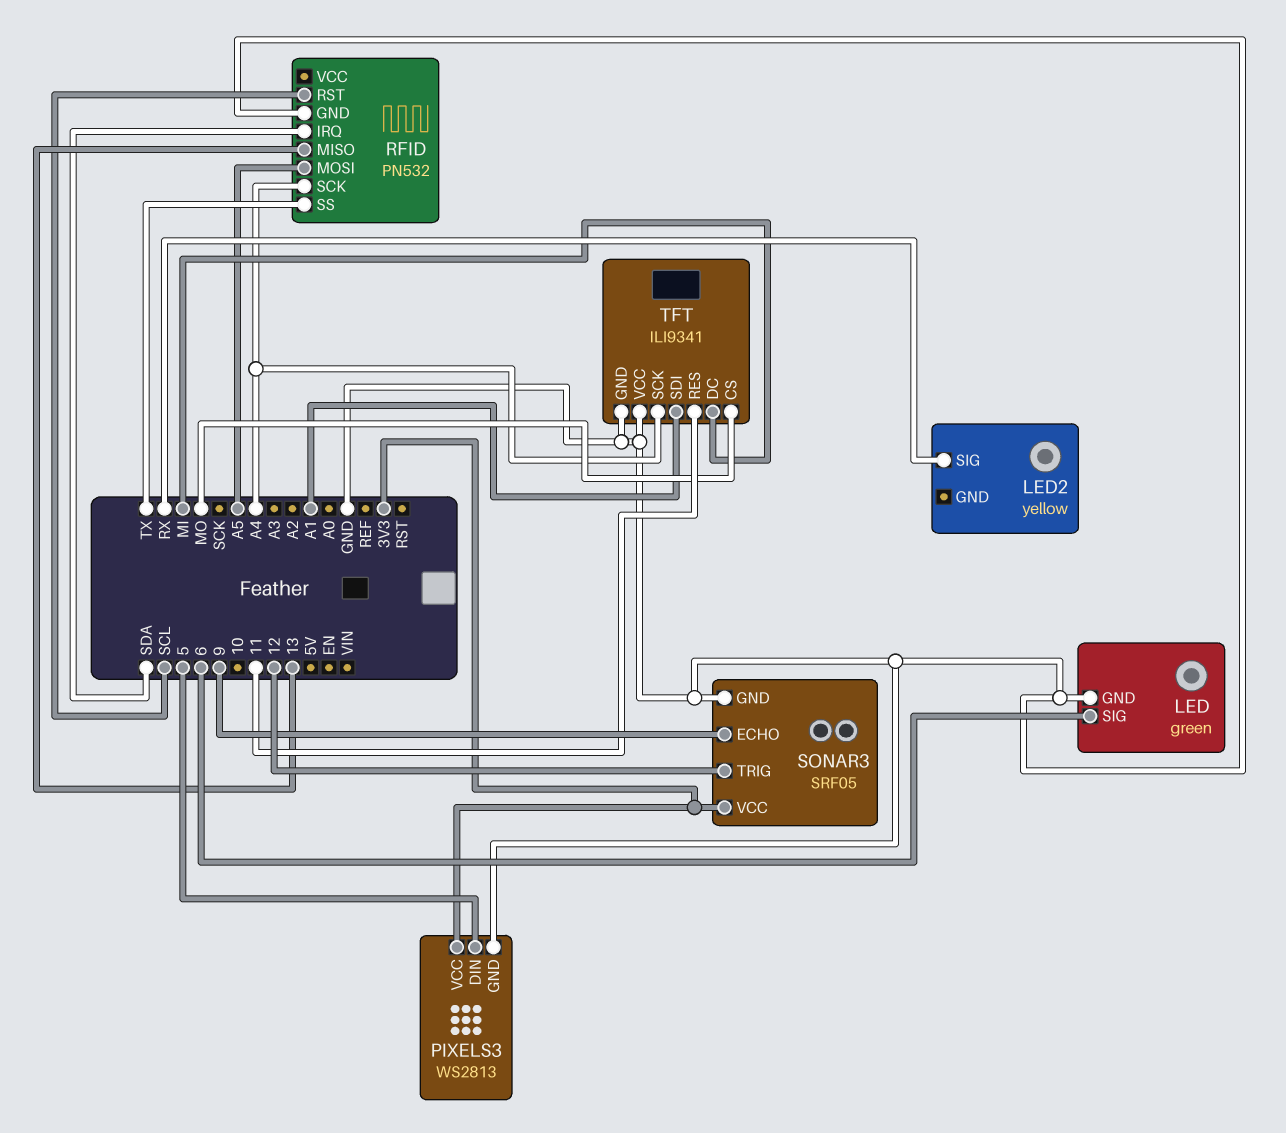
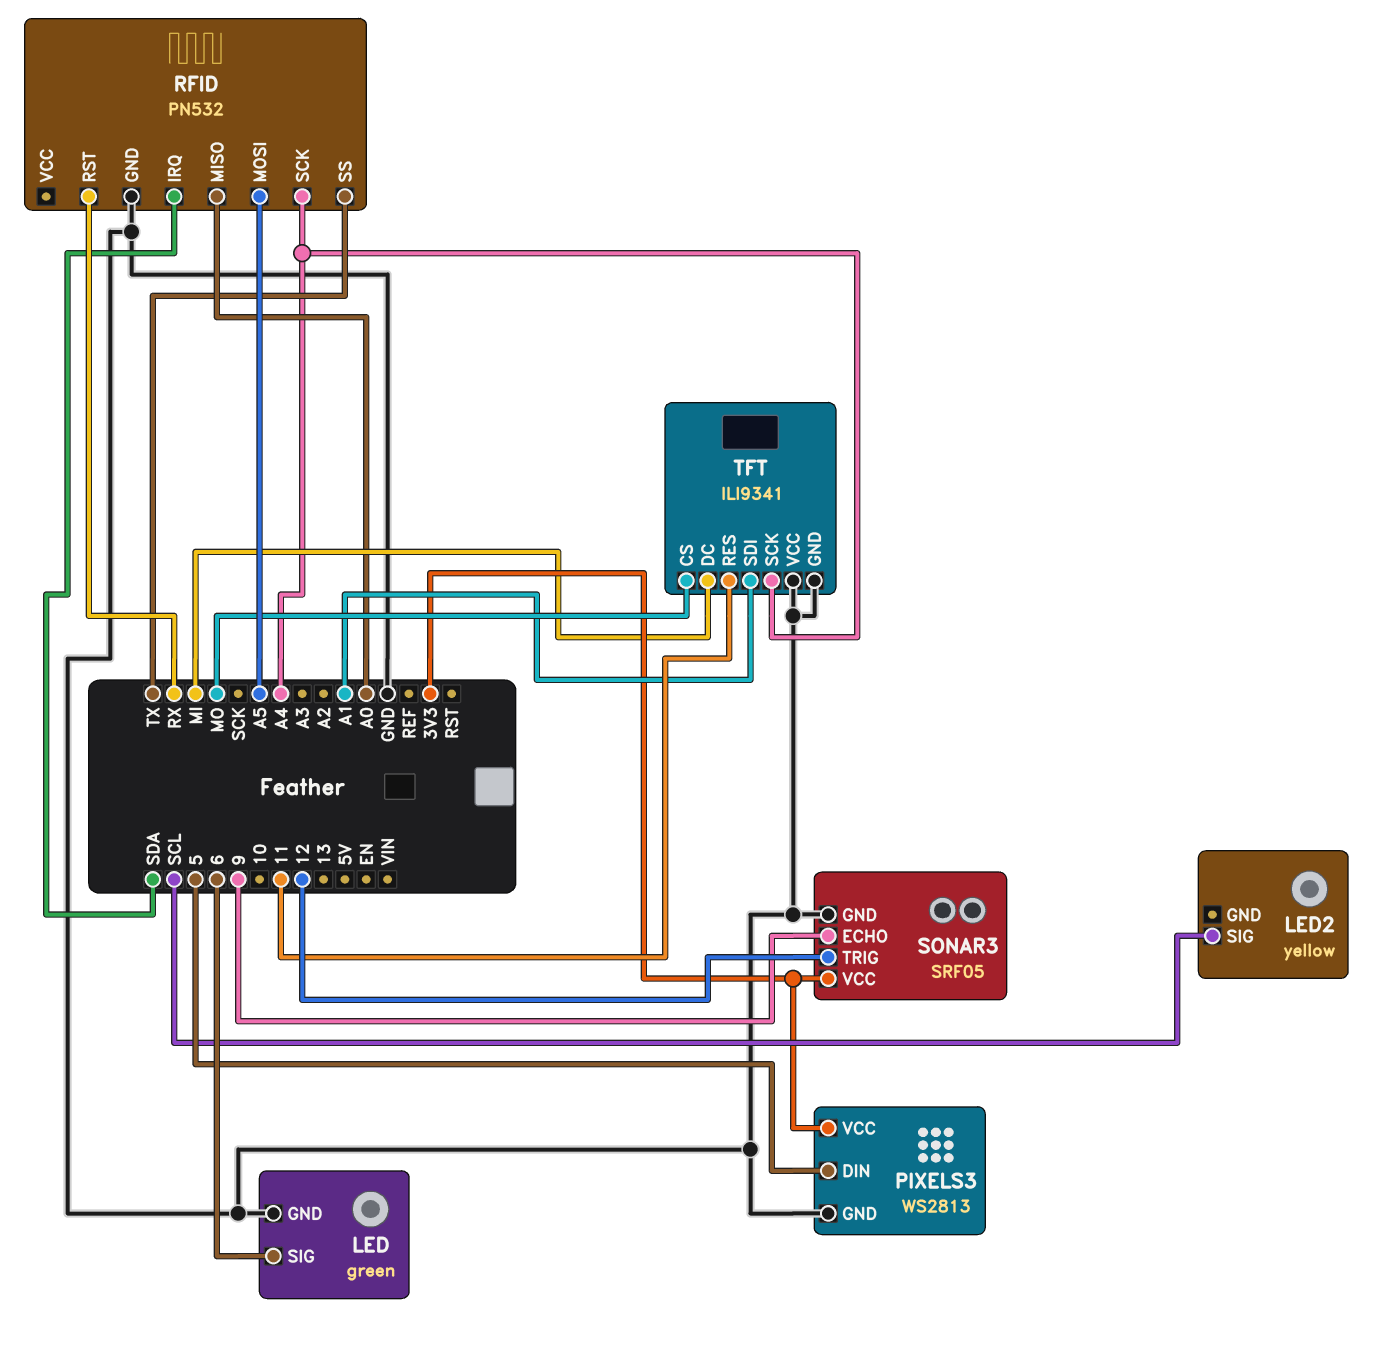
LED2 pin SIG: RX -> SCL
RFID pin MISO: 13 -> A0
RFID pin RST: SCL -> RX

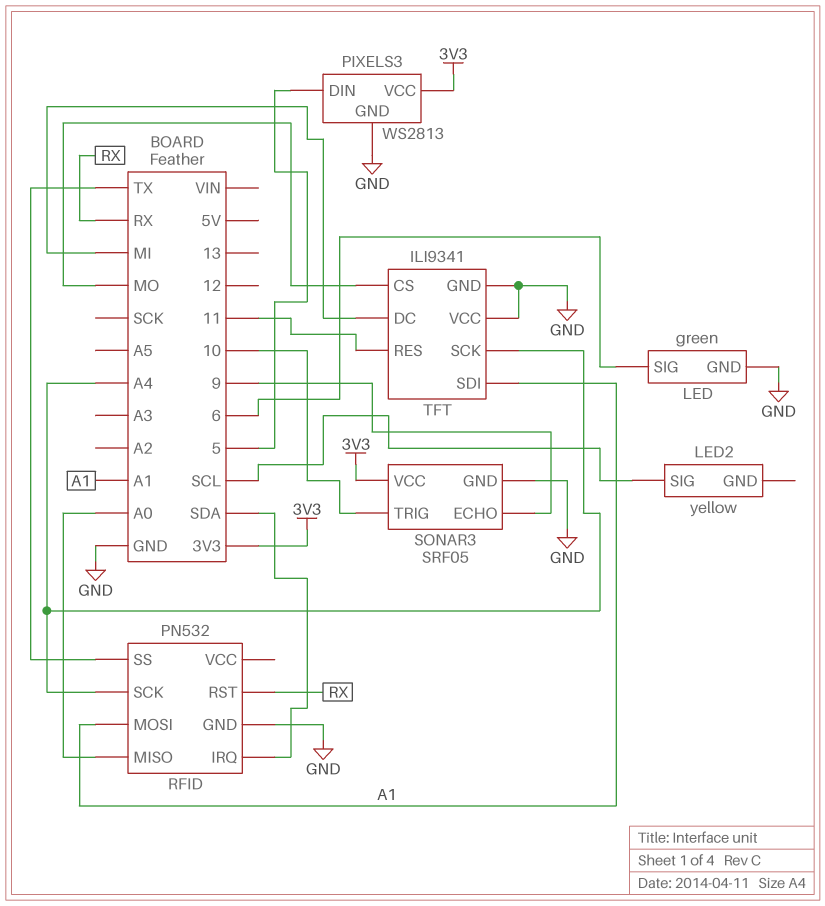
RFID pin MOSI: A5 -> A1
SONAR3 pin TRIG: 12 -> 10

